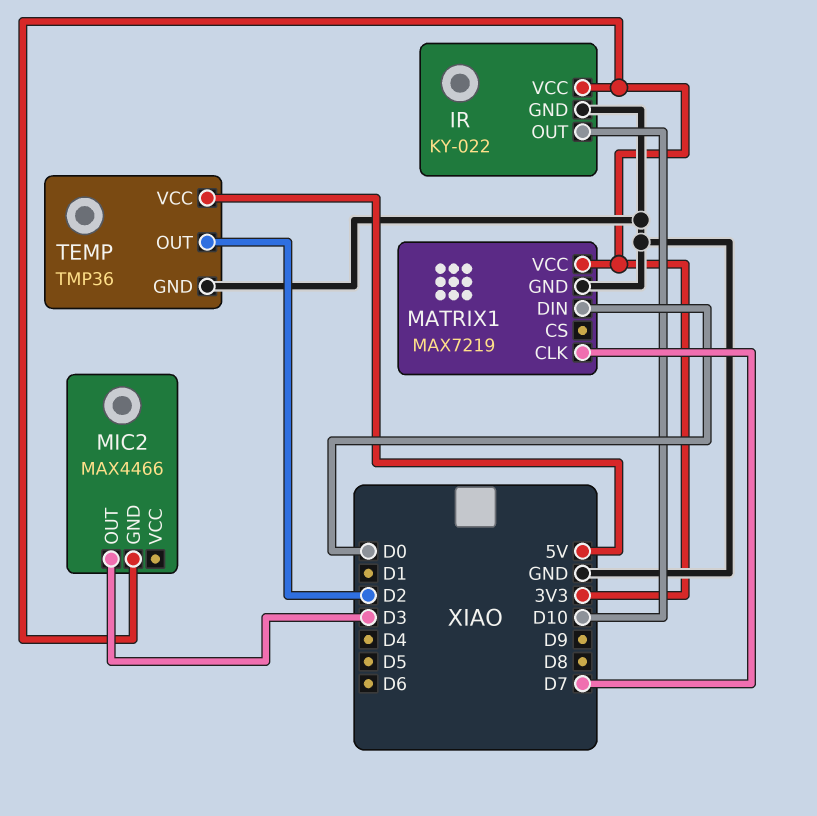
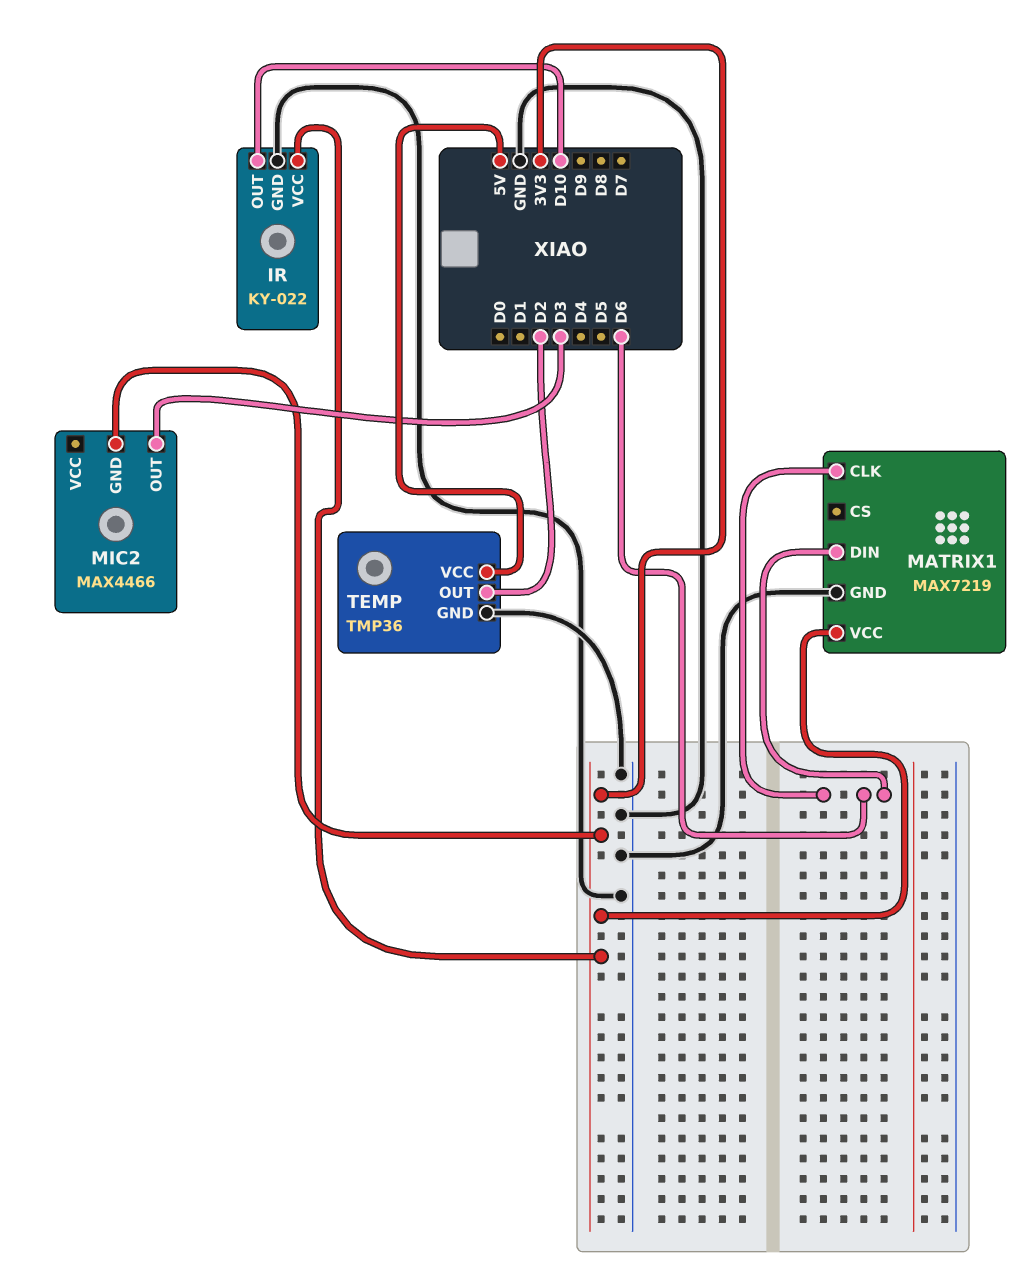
MATRIX1 pin CLK: D7 -> D6
MATRIX1 pin DIN: D0 -> D6

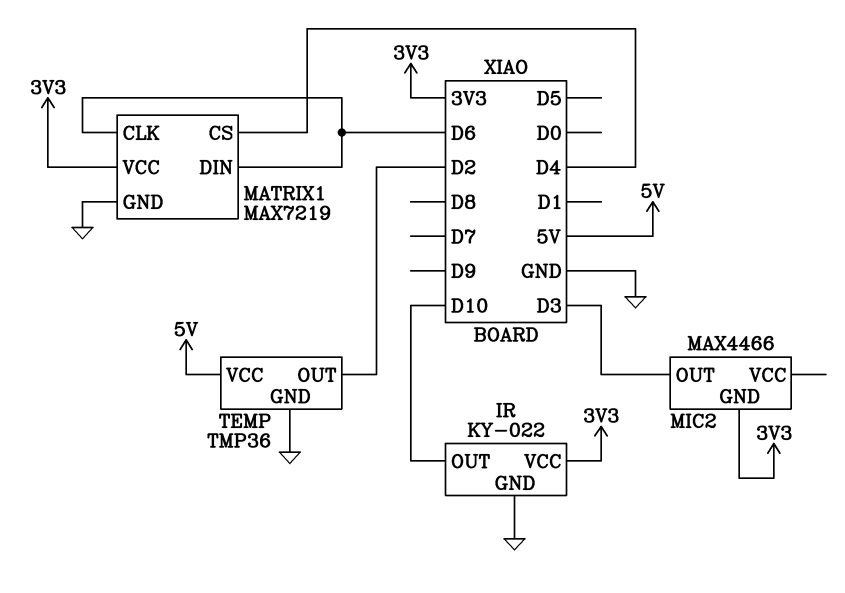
MATRIX1 pin CS: none -> D4

